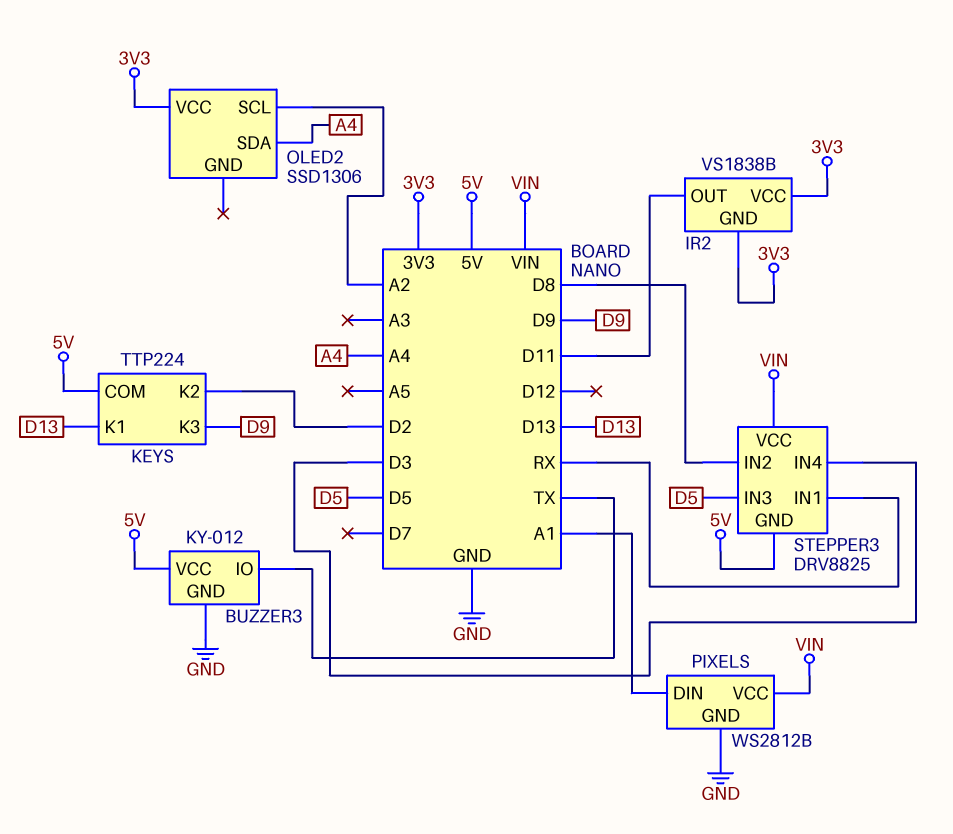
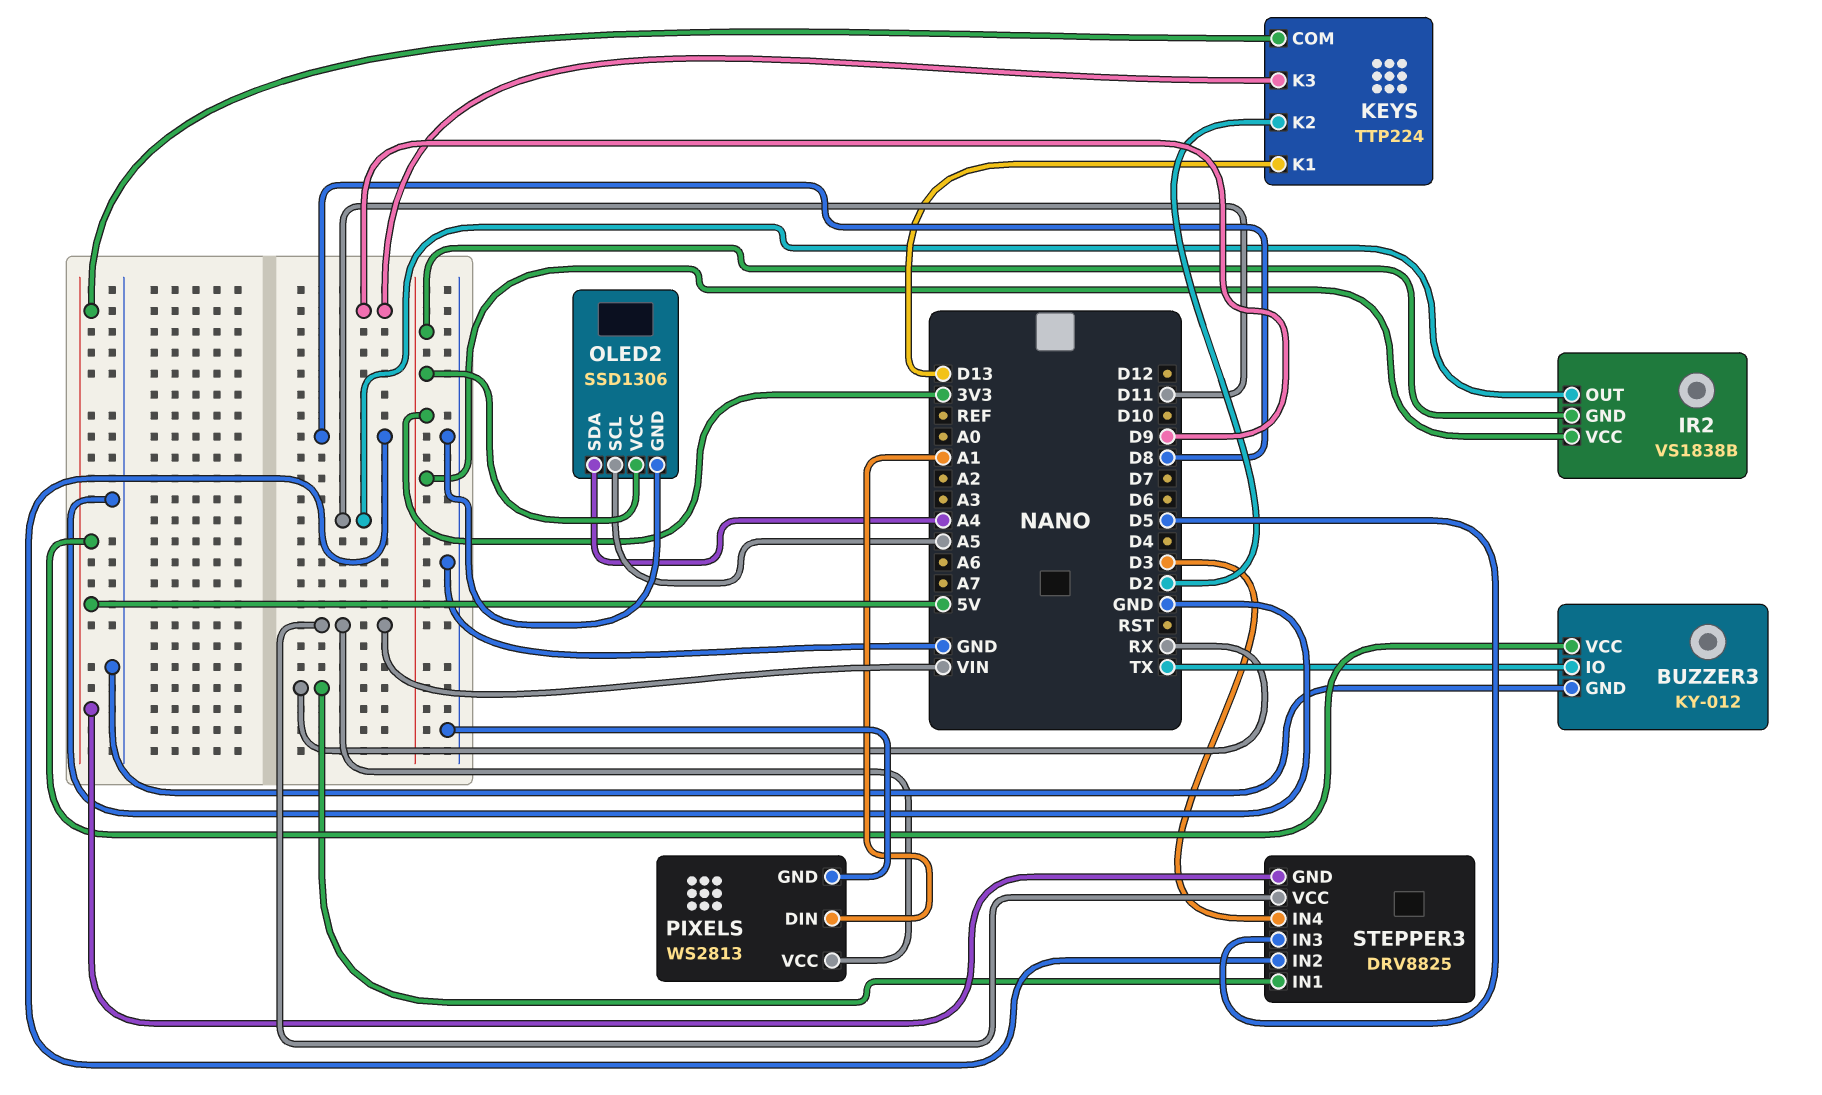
OLED2 pin GND: none -> GND
OLED2 pin SCL: A2 -> A5
PIXELS: WS2812B -> WS2813

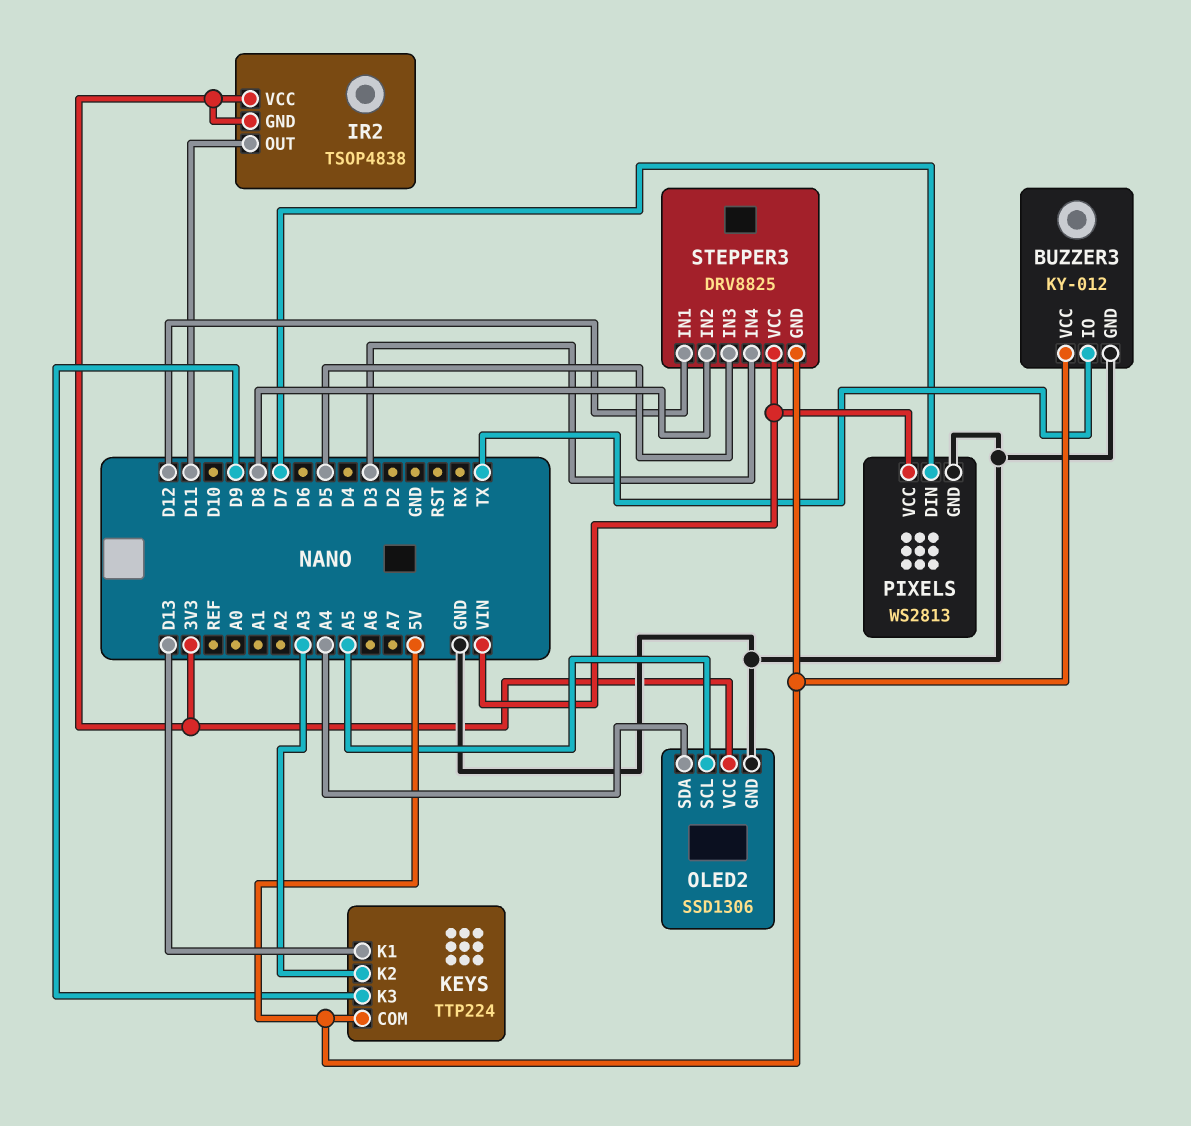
IR2: VS1838B -> TSOP4838
KEYS pin K2: D2 -> A3
PIXELS pin DIN: A1 -> D7
STEPPER3 pin IN1: RX -> D12

